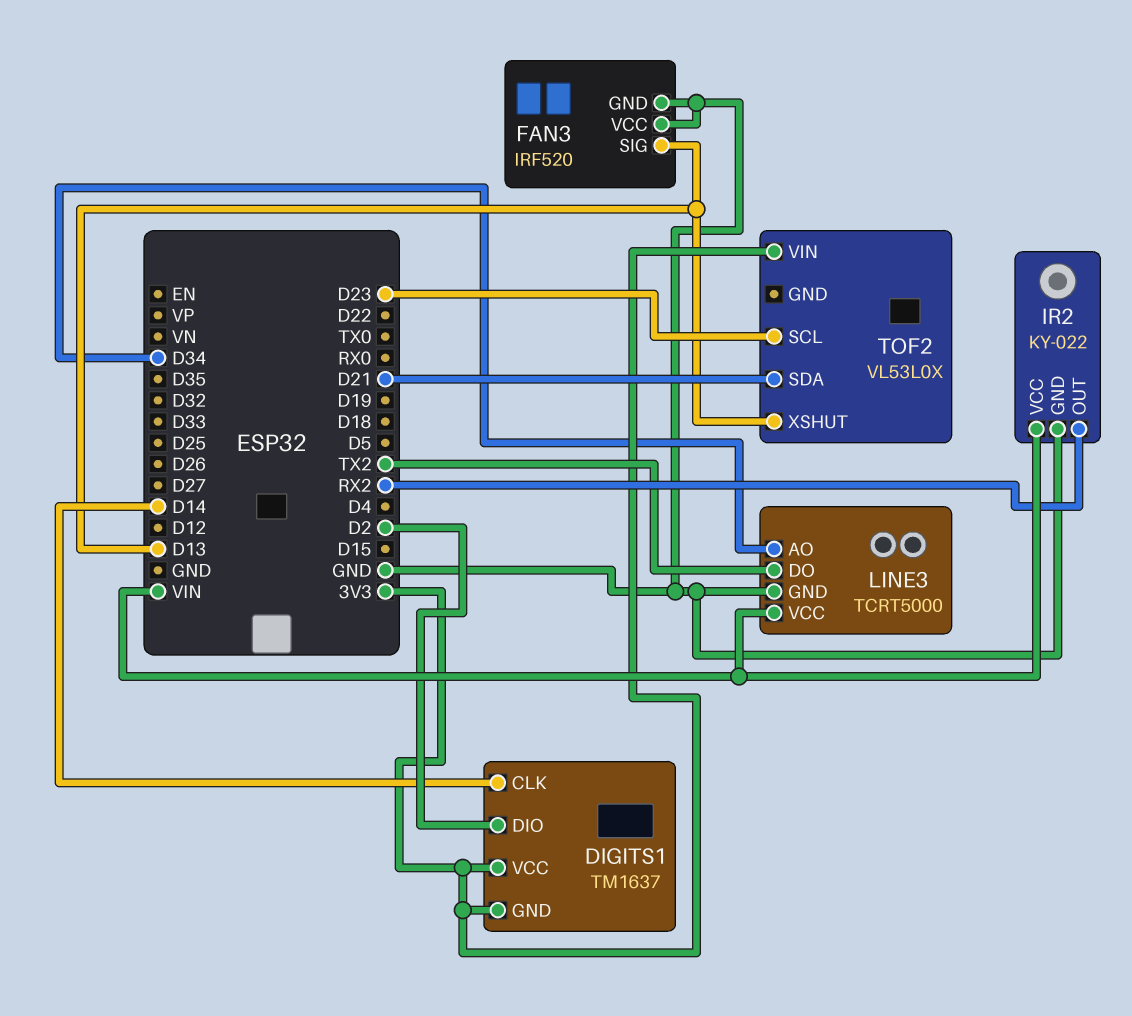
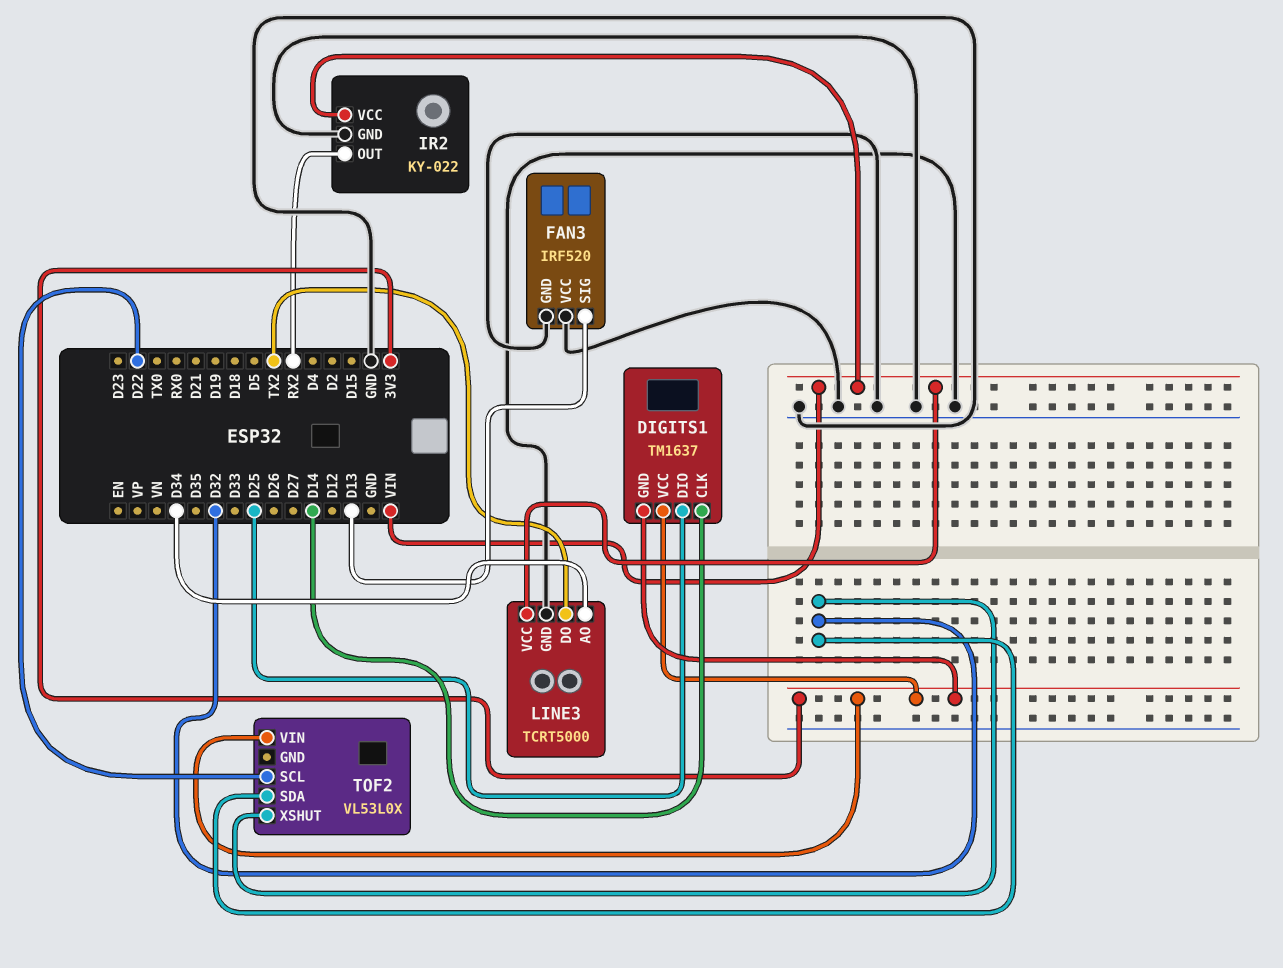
DIGITS1 pin DIO: D2 -> D25
TOF2 pin SCL: D23 -> D22
TOF2 pin SDA: D21 -> D32
TOF2 pin XSHUT: D13 -> D32

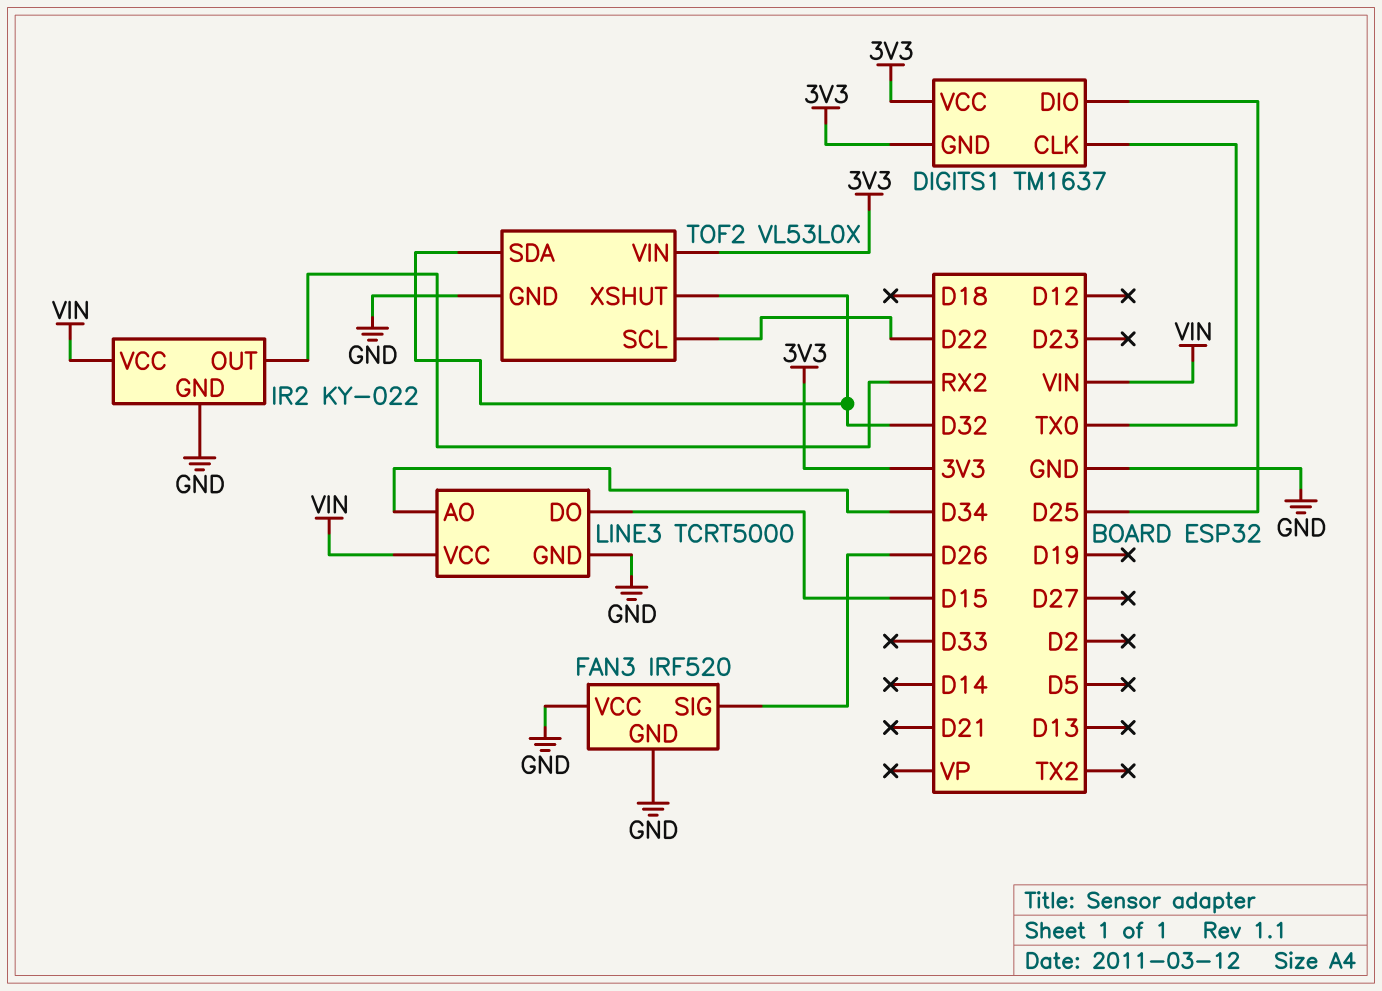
DIGITS1 pin CLK: D14 -> TX0
FAN3 pin SIG: D13 -> D26
LINE3 pin DO: TX2 -> D15
TOF2 pin GND: none -> GND

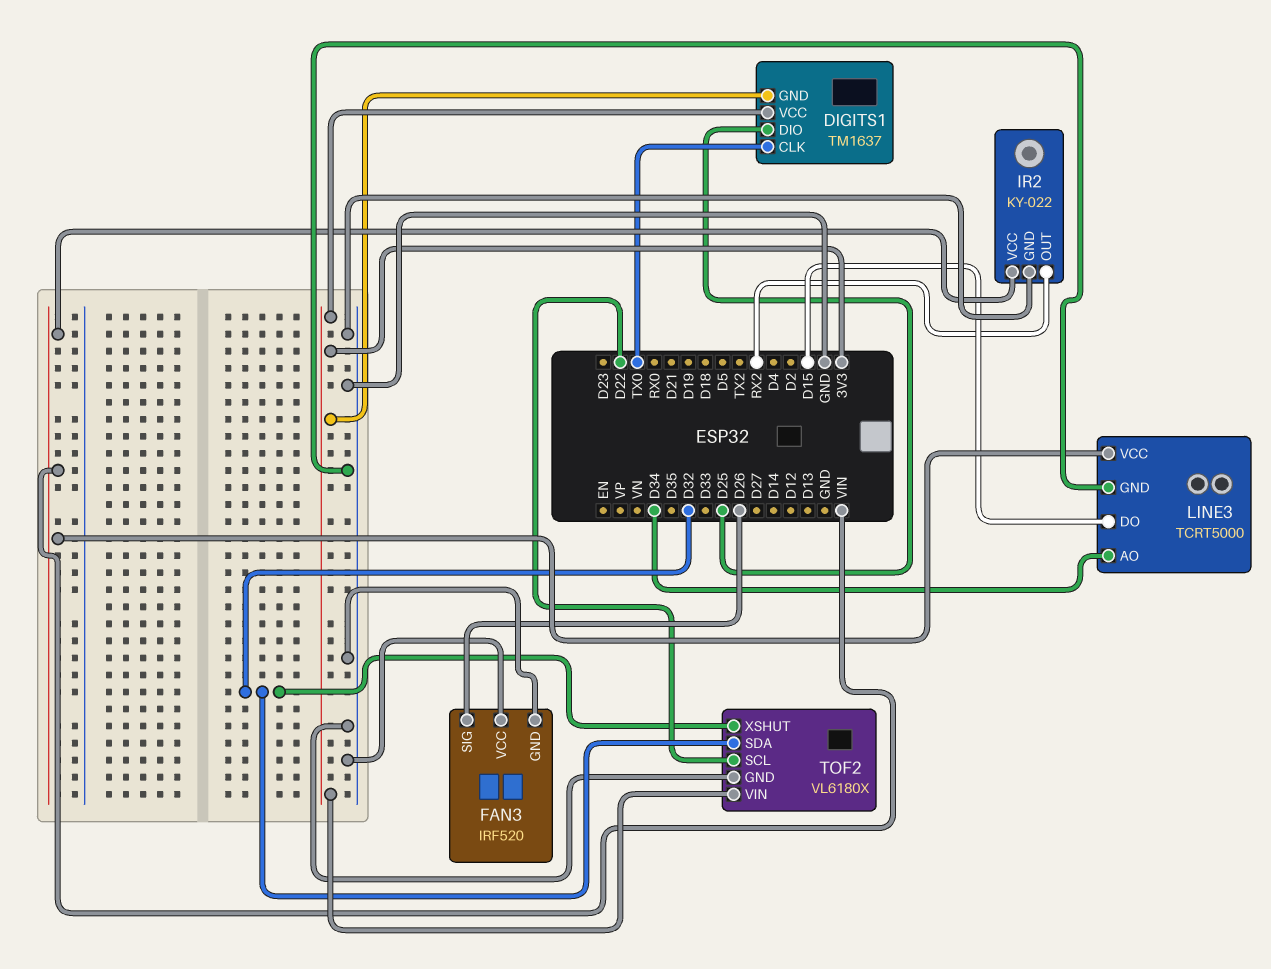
TOF2: VL53L0X -> VL6180X

